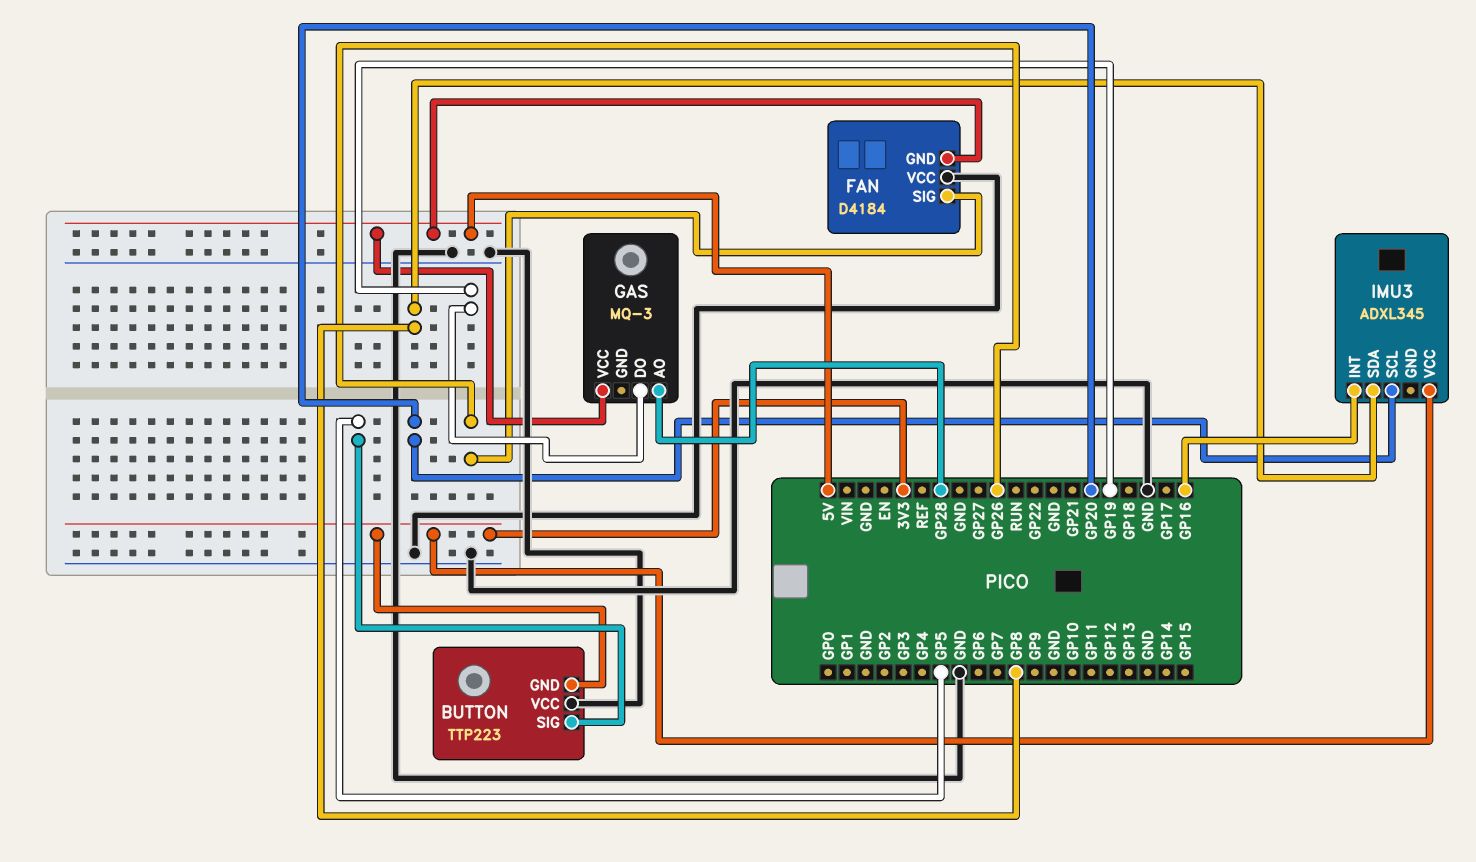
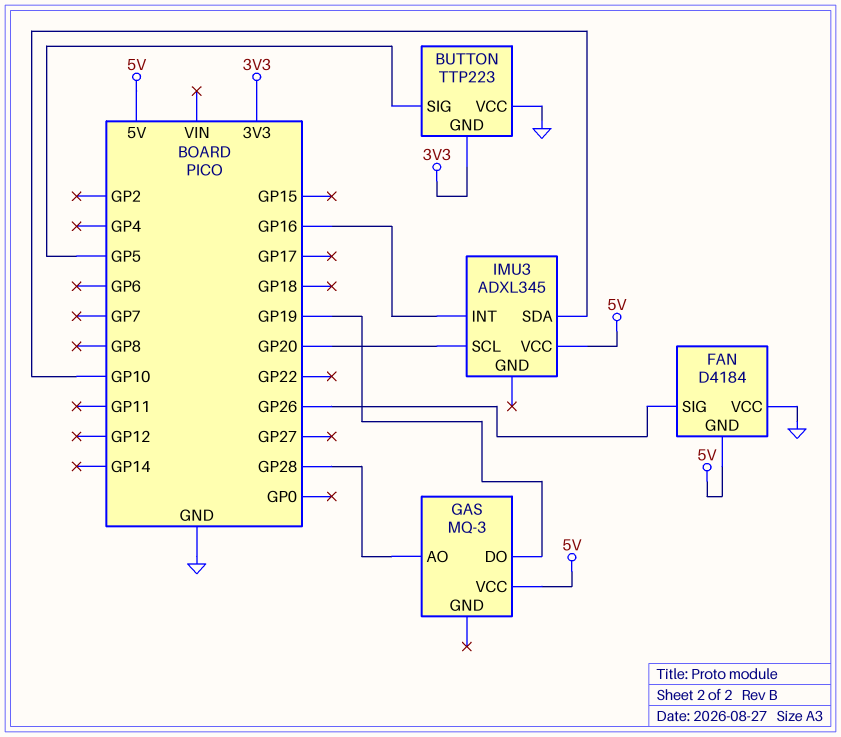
IMU3 pin SDA: GP8 -> GP10
IMU3 pin VCC: 3V3 -> 5V

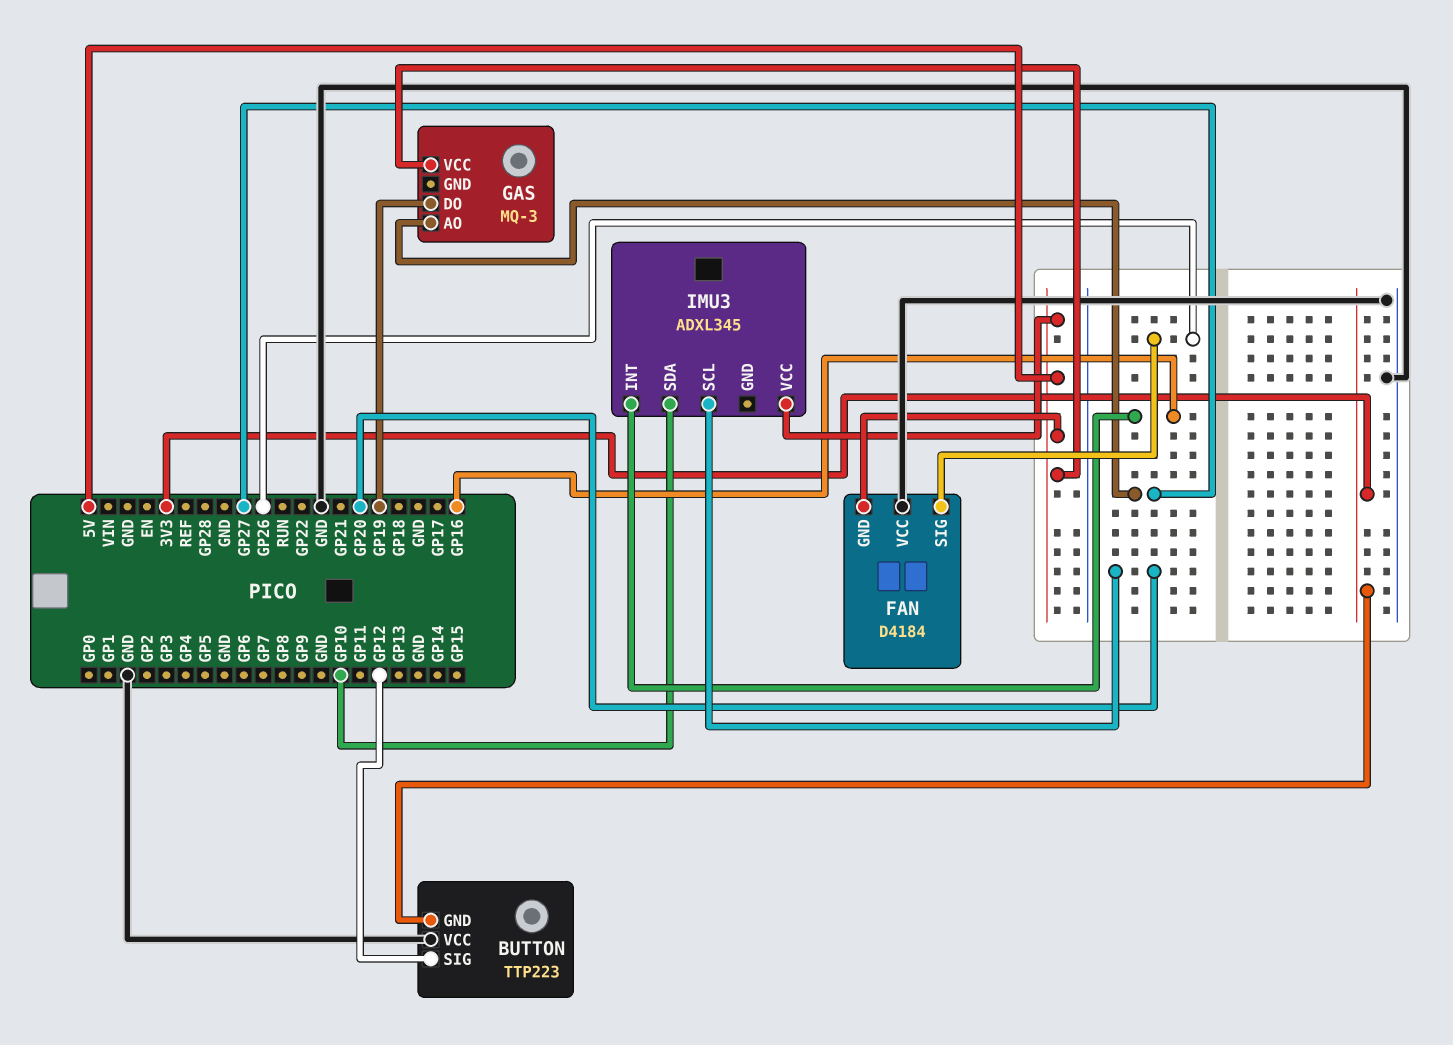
BUTTON pin SIG: GP5 -> GP12
GAS pin AO: GP28 -> GP27

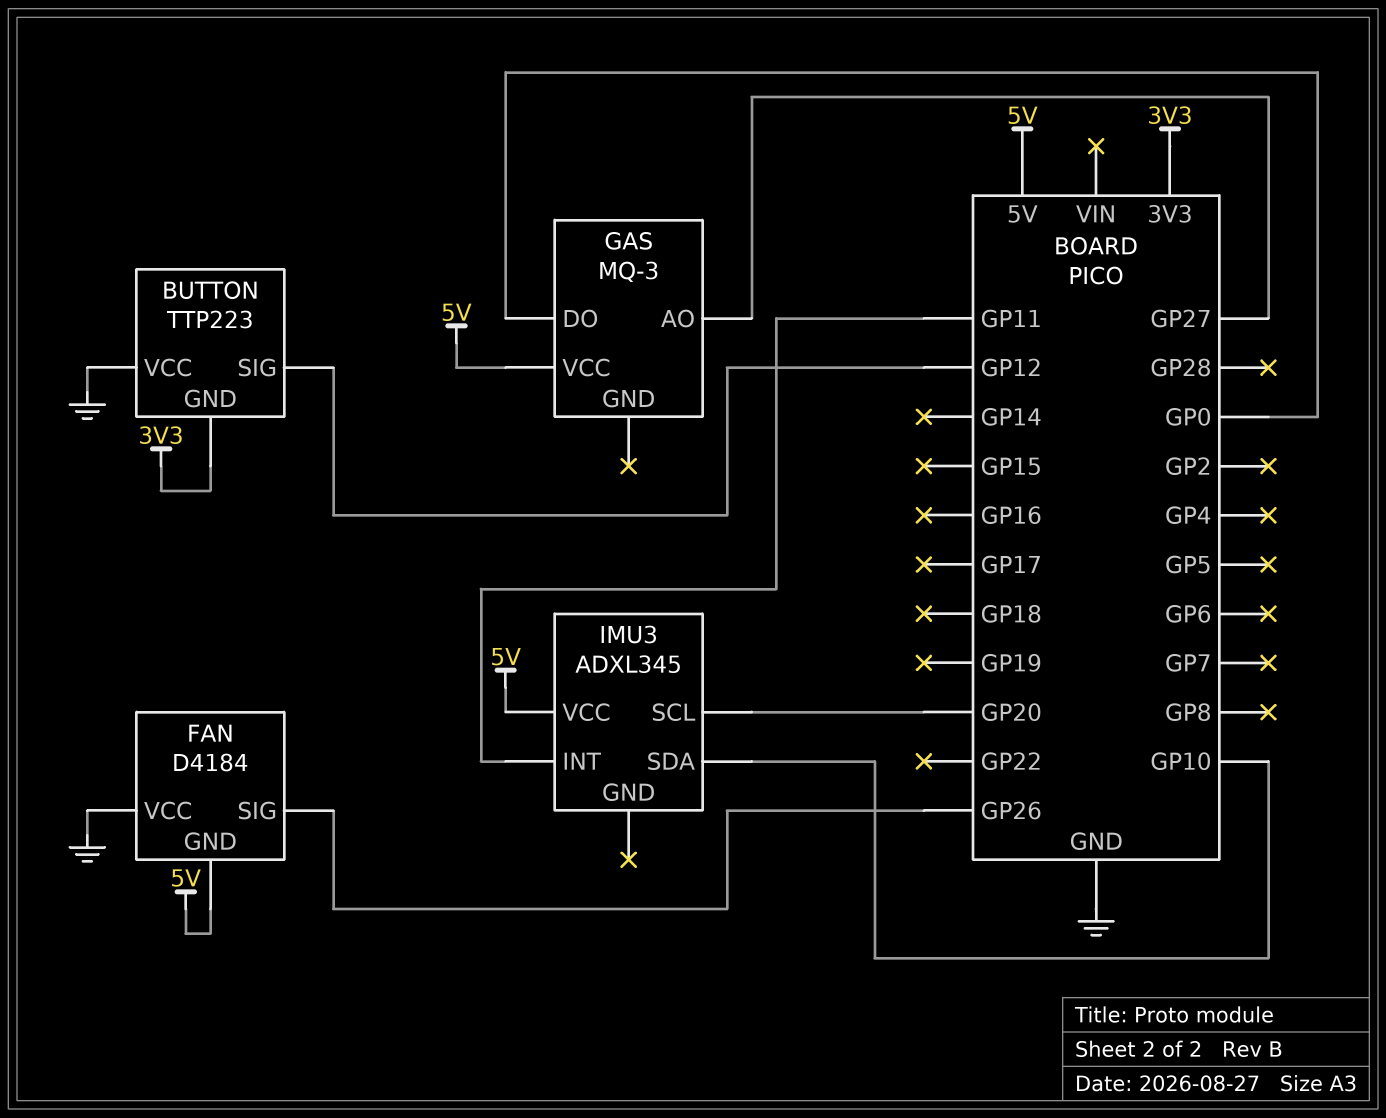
GAS pin DO: GP19 -> GP0
IMU3 pin INT: GP16 -> GP11

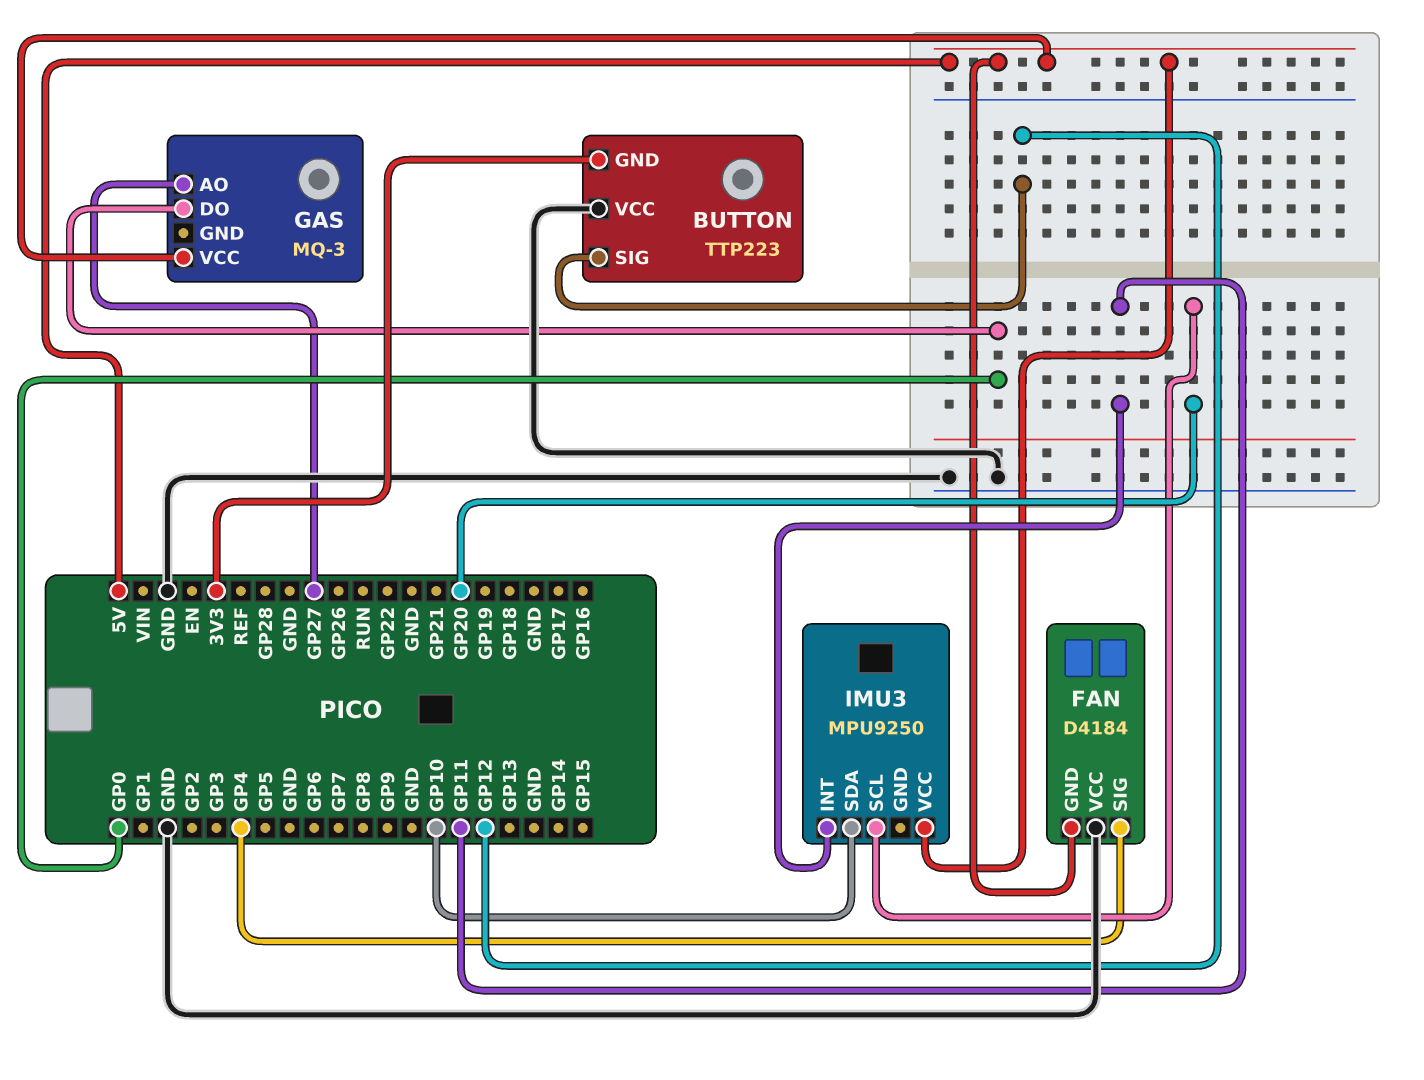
FAN pin SIG: GP26 -> GP4
IMU3: ADXL345 -> MPU9250

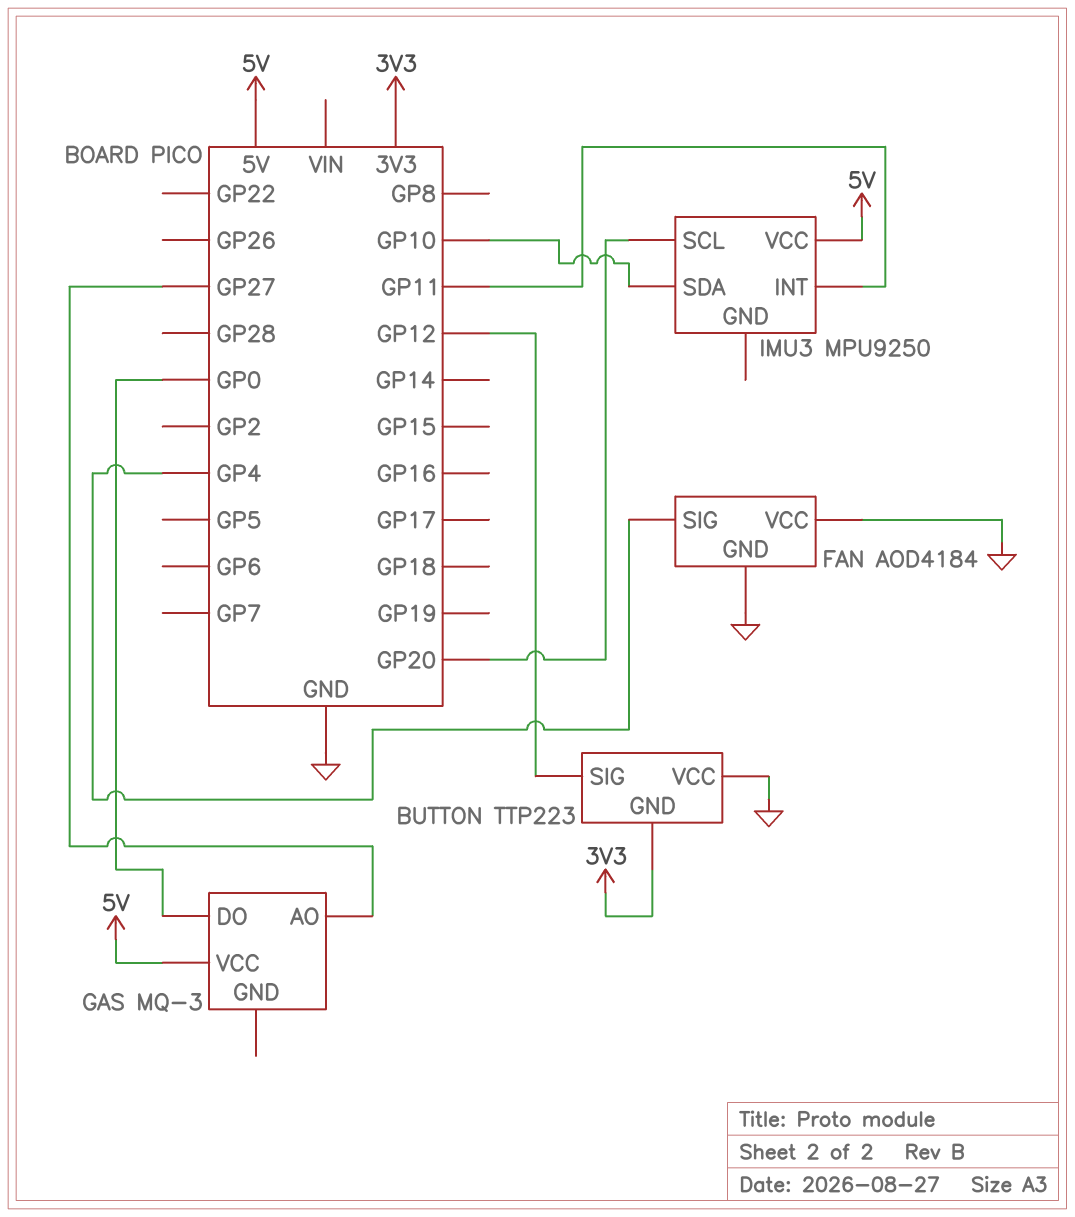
FAN: D4184 -> AOD4184
FAN pin GND: 5V -> GND

